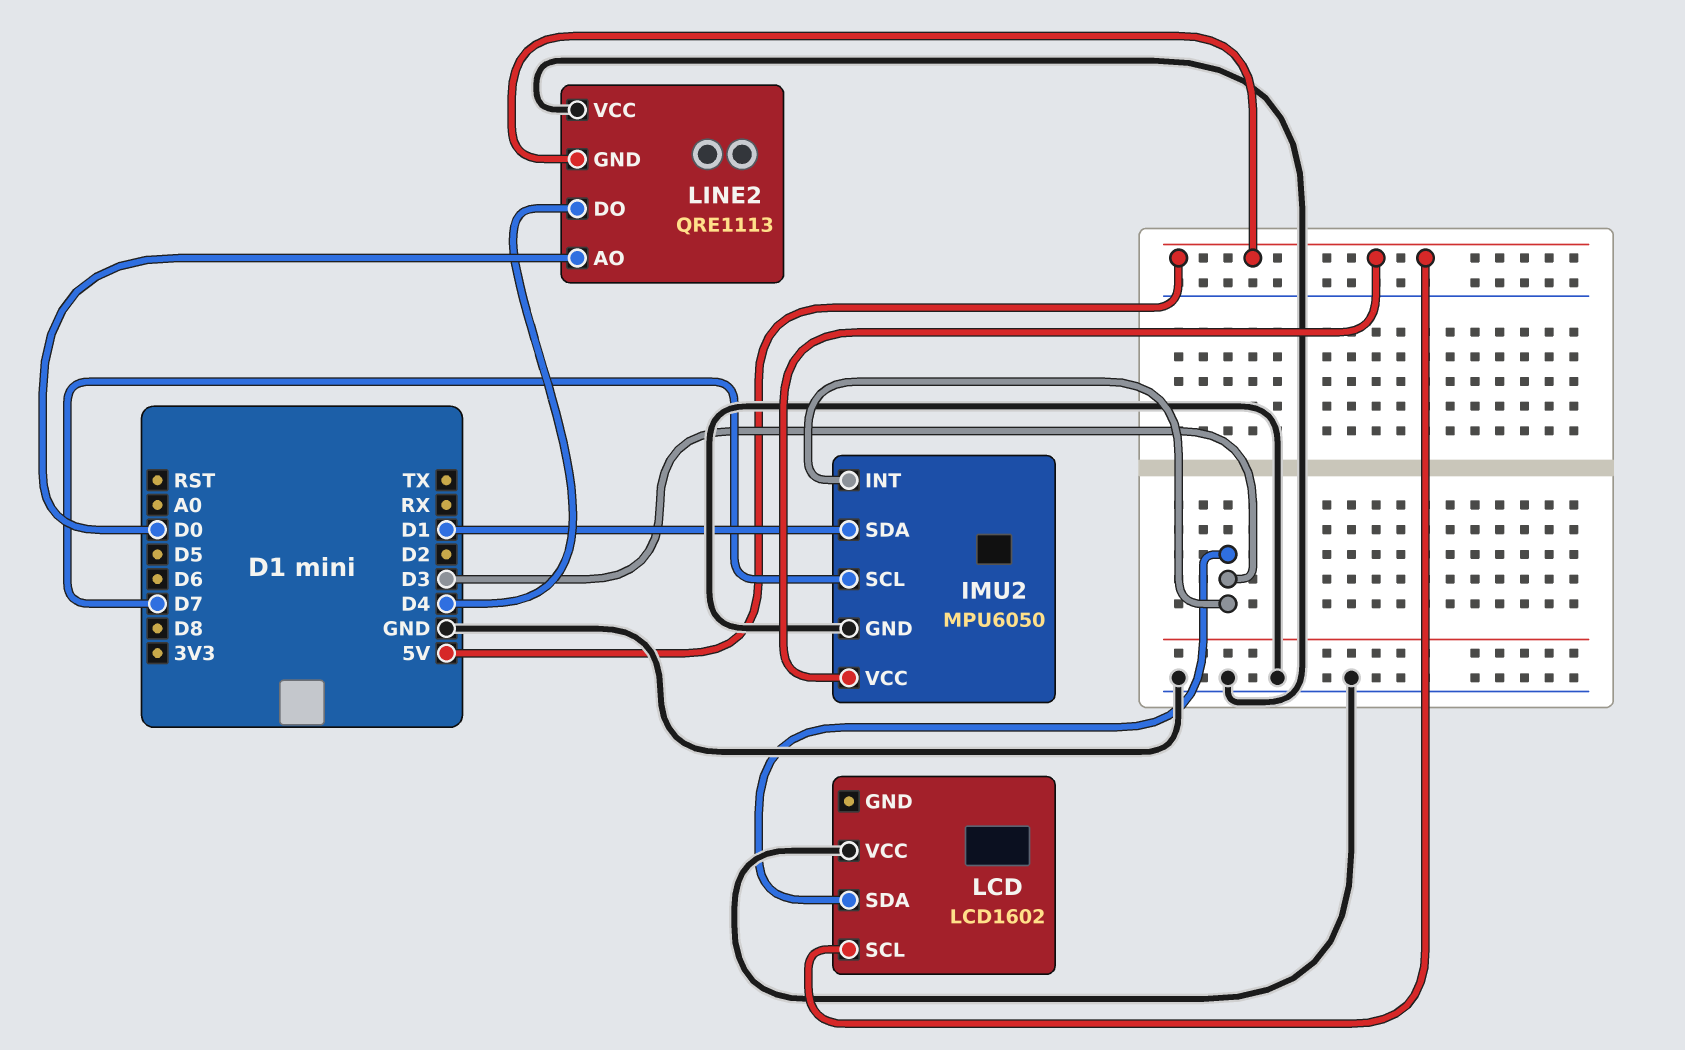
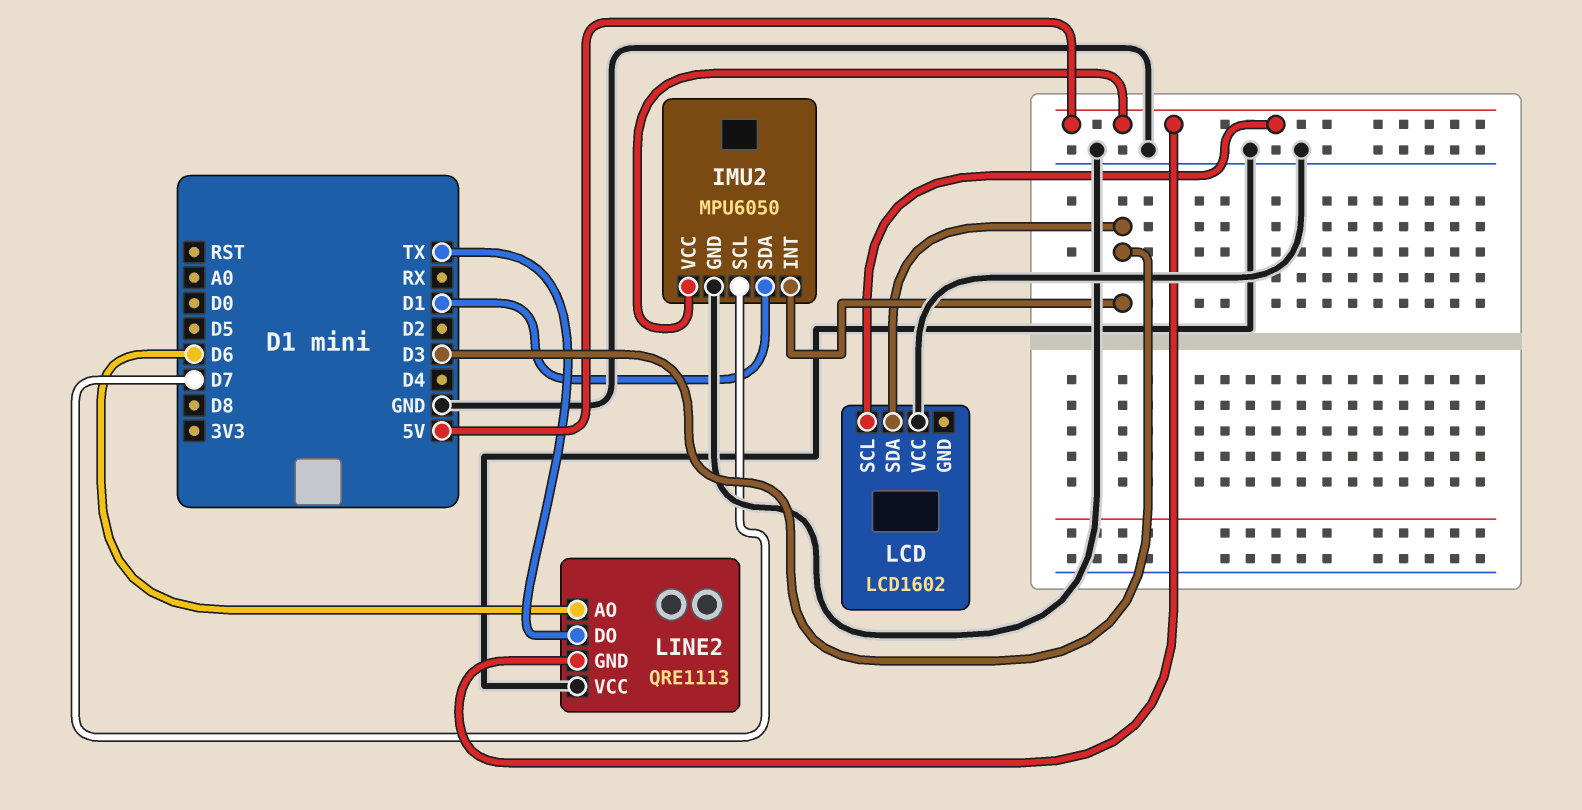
LINE2 pin AO: D0 -> D6
LINE2 pin DO: D4 -> TX

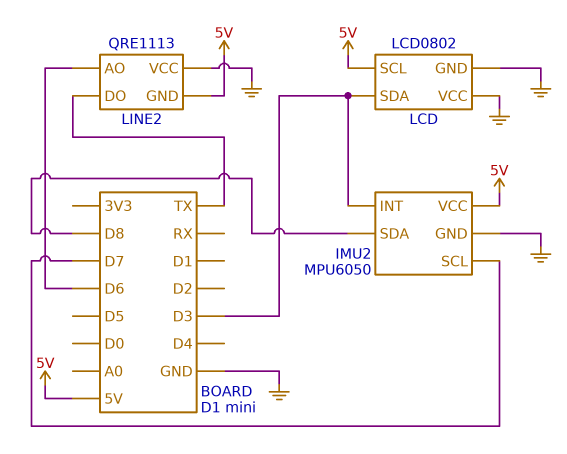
IMU2 pin SDA: D1 -> D8
LCD: LCD1602 -> LCD0802
LCD pin GND: none -> GND

